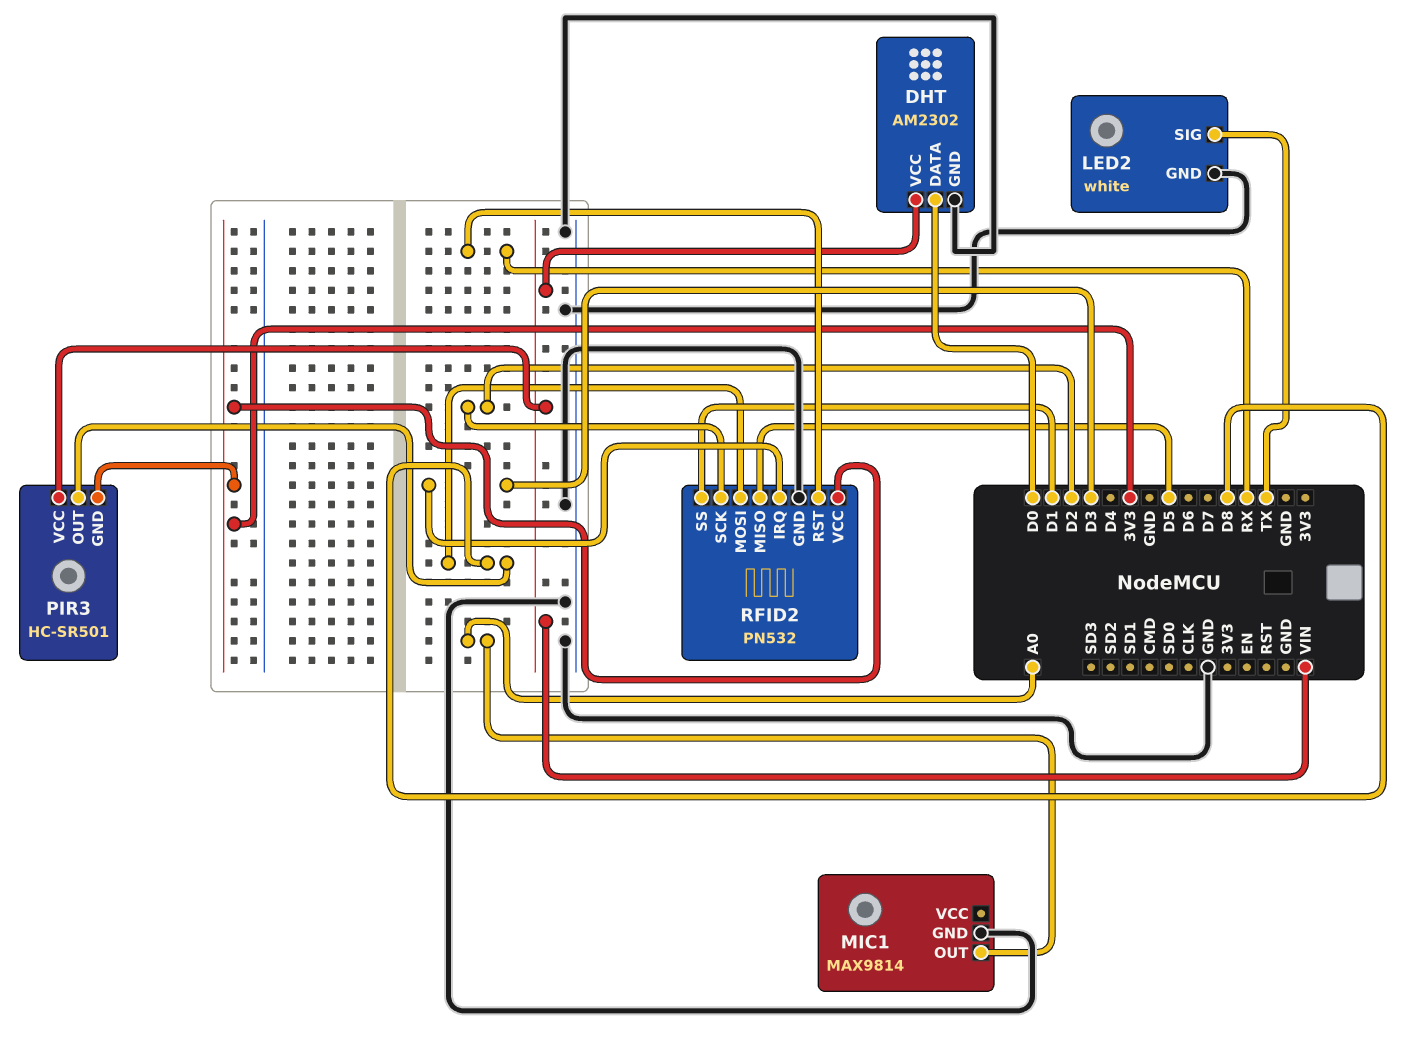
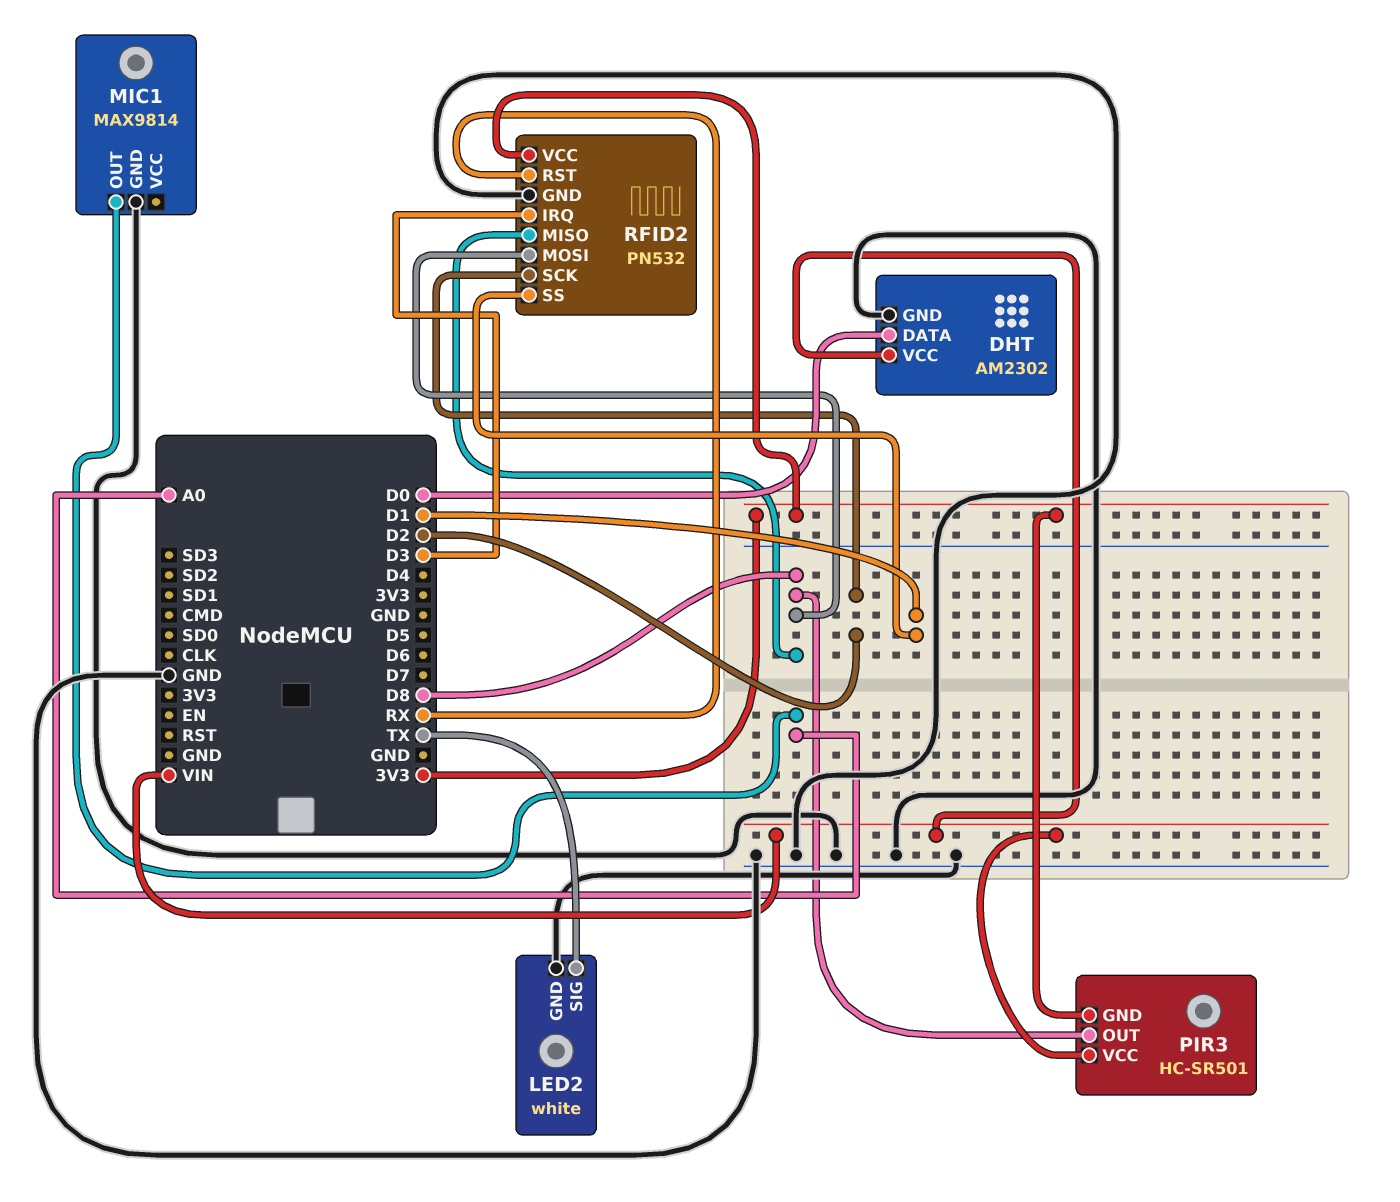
RFID2 pin MISO: D5 -> D8

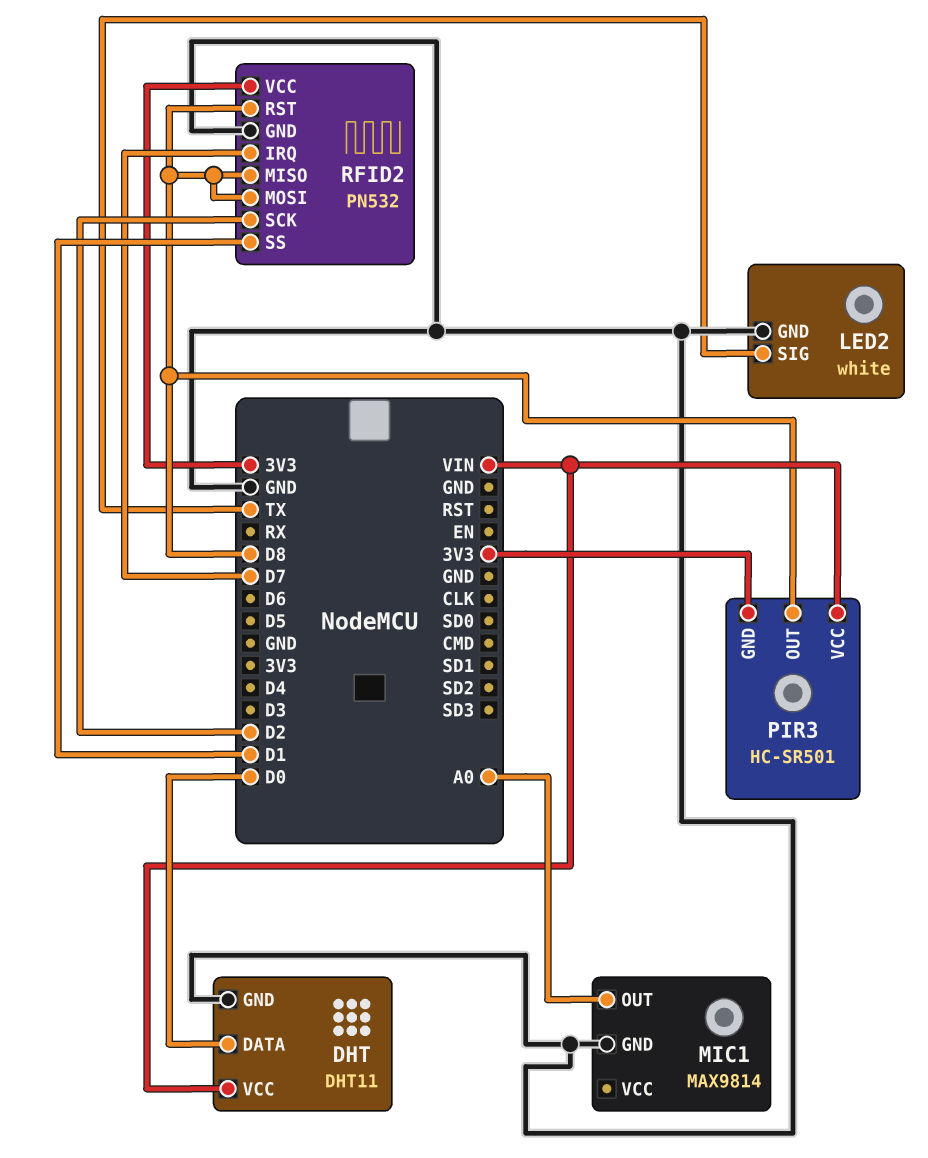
DHT: AM2302 -> DHT11
RFID2 pin IRQ: D3 -> D7
RFID2 pin RST: RX -> D8

